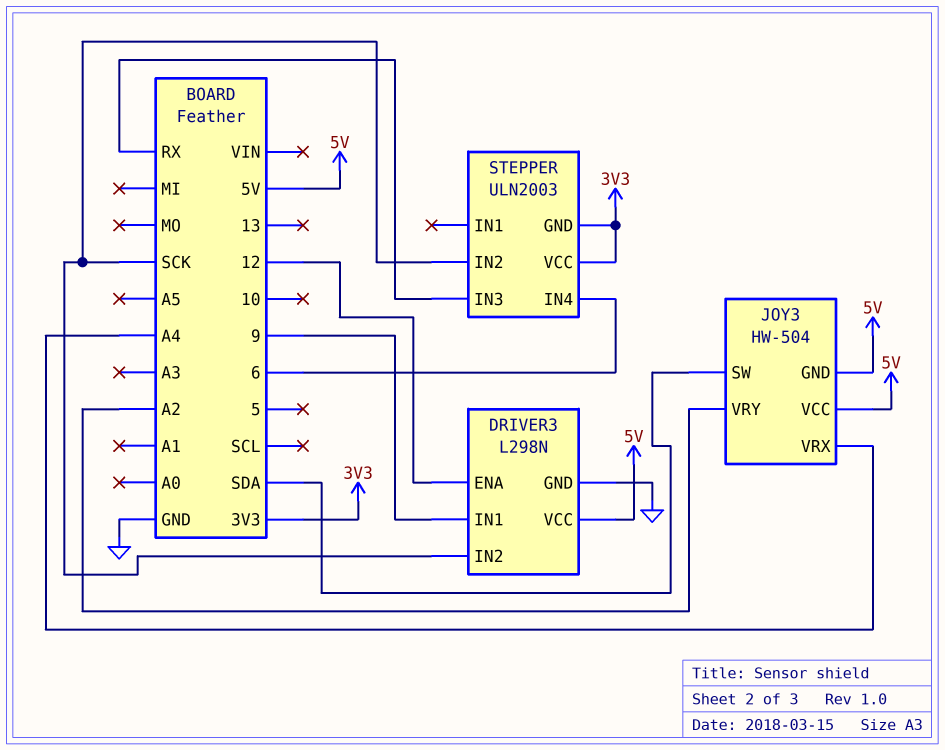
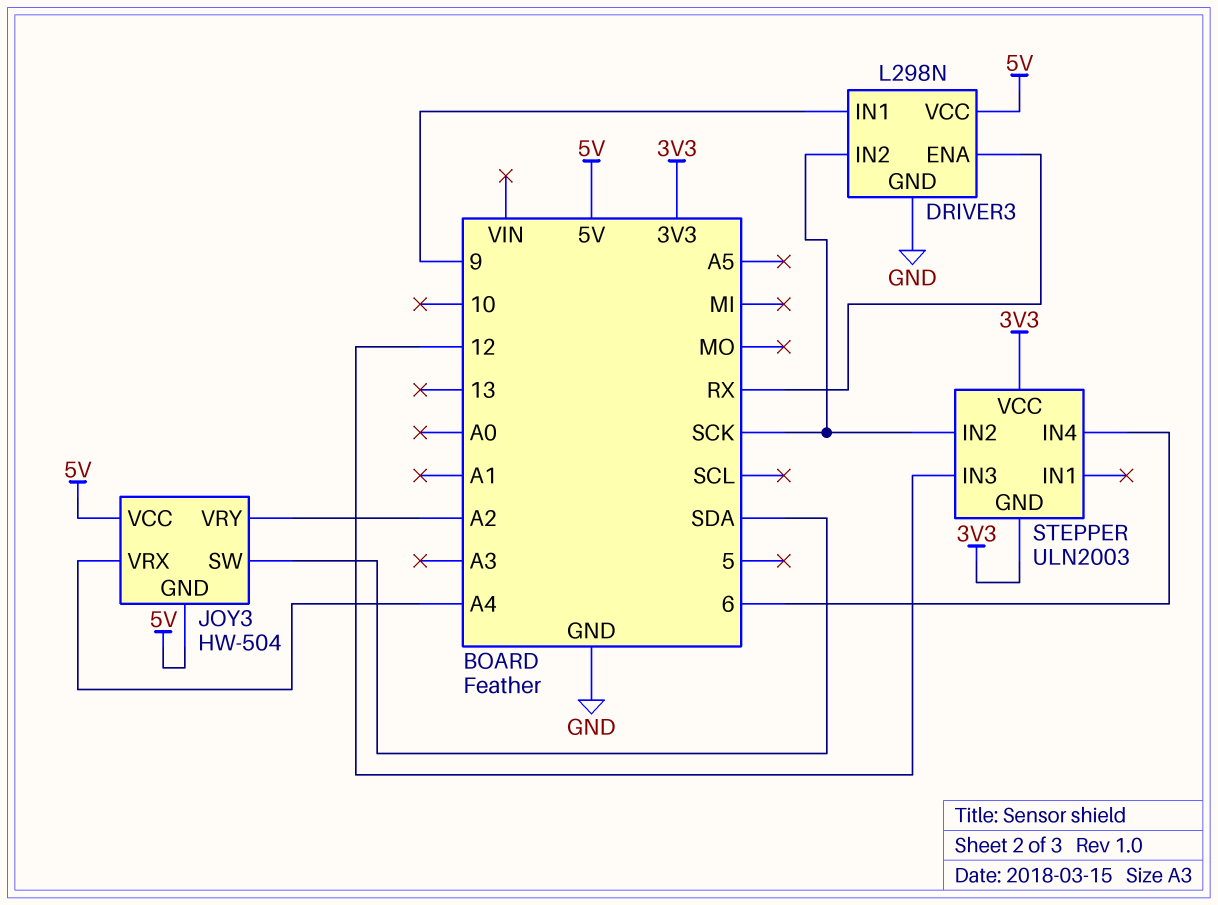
DRIVER3 pin ENA: 12 -> RX
STEPPER pin IN3: RX -> 12

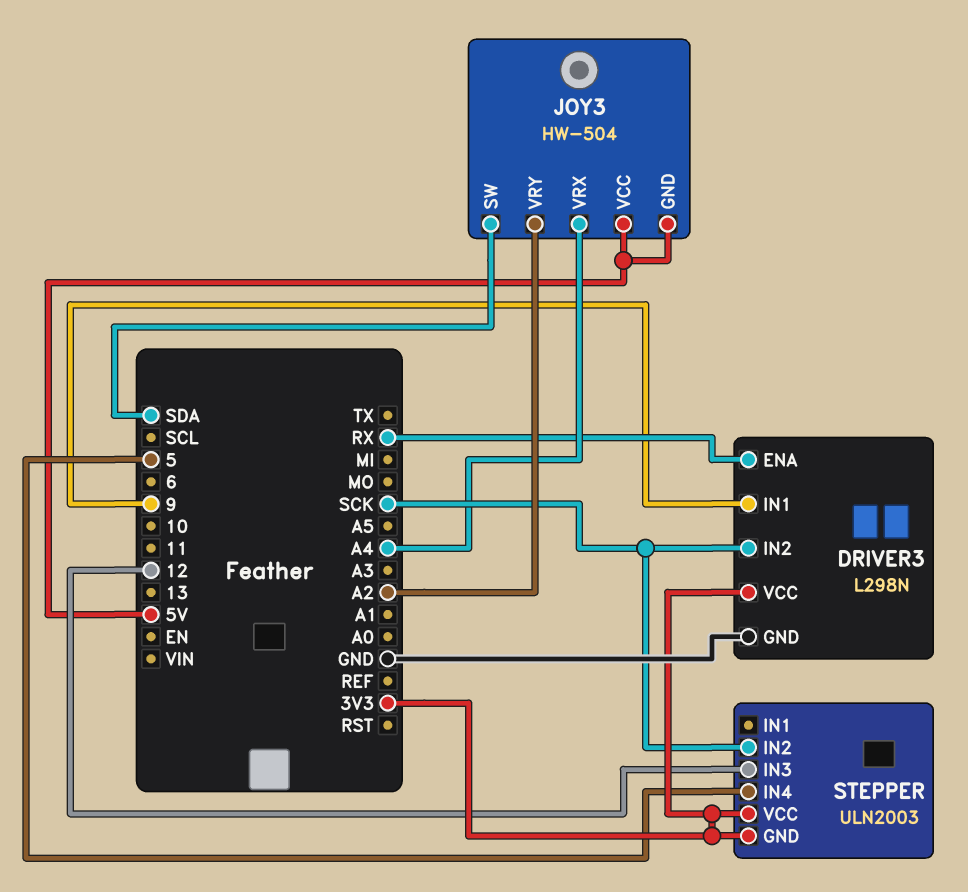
DRIVER3 pin VCC: 5V -> 3V3
STEPPER pin IN4: 6 -> 5

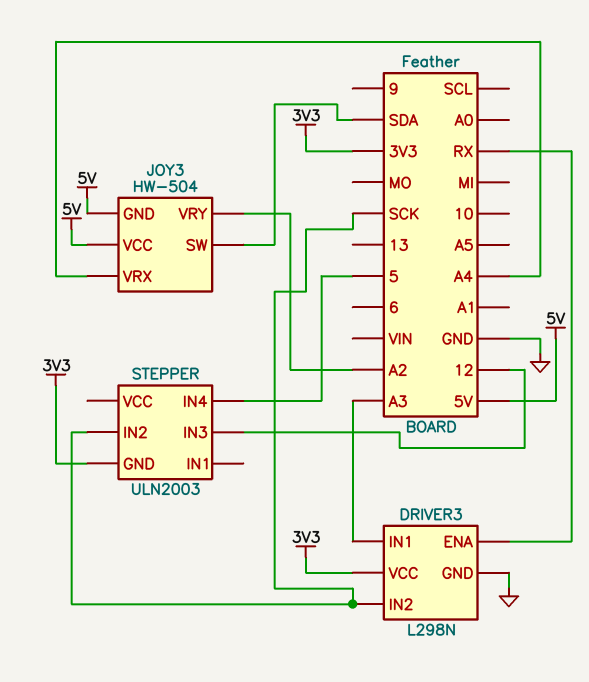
DRIVER3 pin IN1: 9 -> A3
STEPPER pin VCC: 3V3 -> none

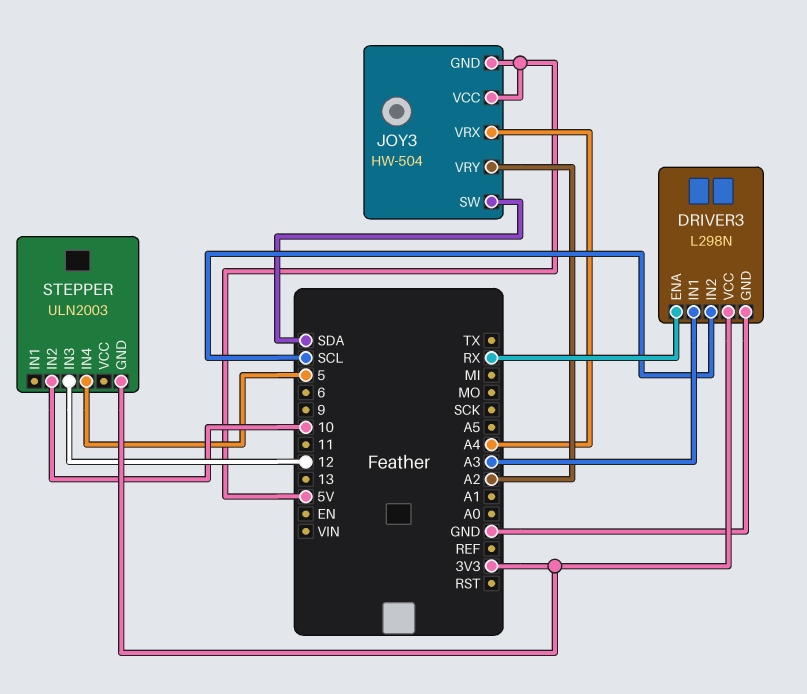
DRIVER3 pin IN2: SCK -> SCL
STEPPER pin IN2: SCK -> 10

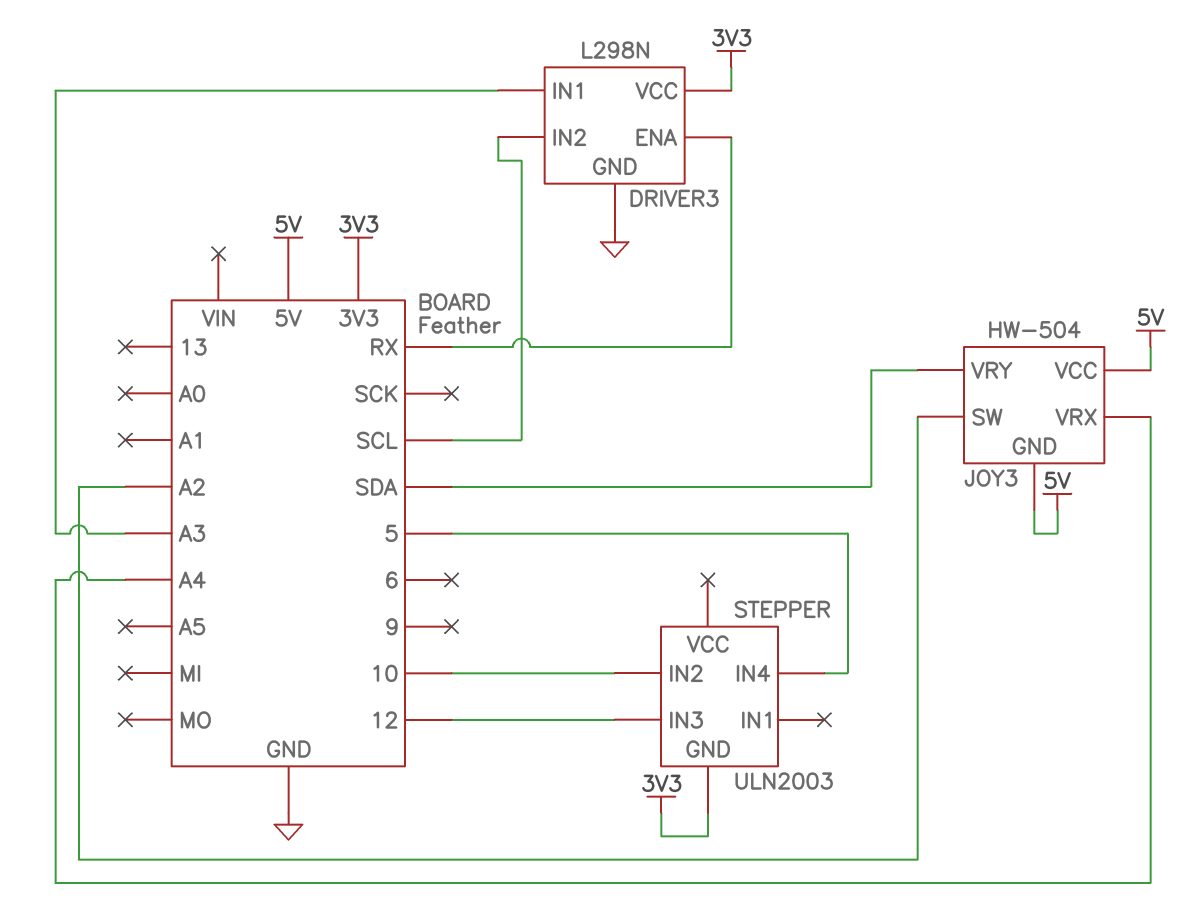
JOY3 pin SW: SDA -> A2
JOY3 pin VRY: A2 -> SDA

